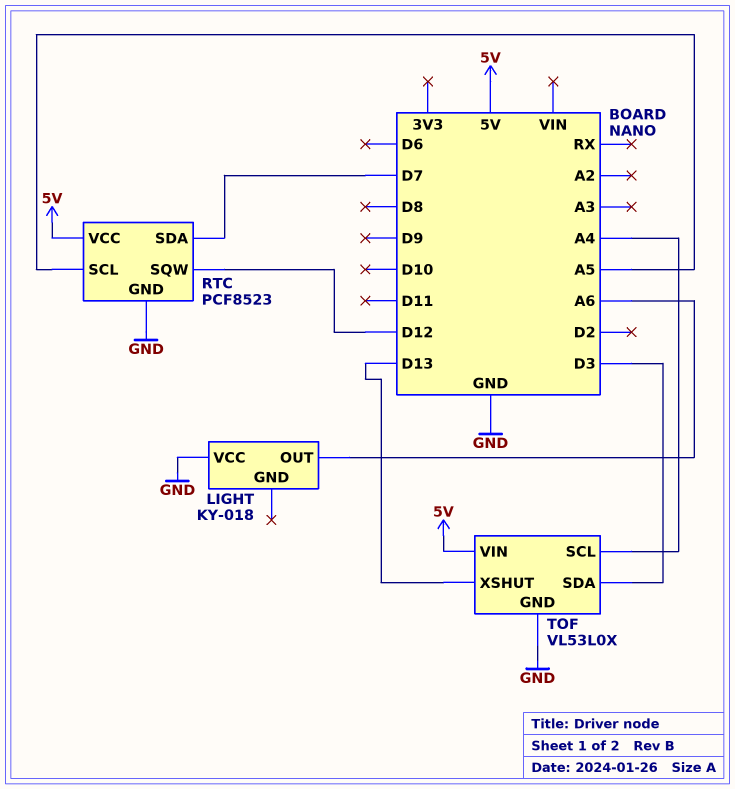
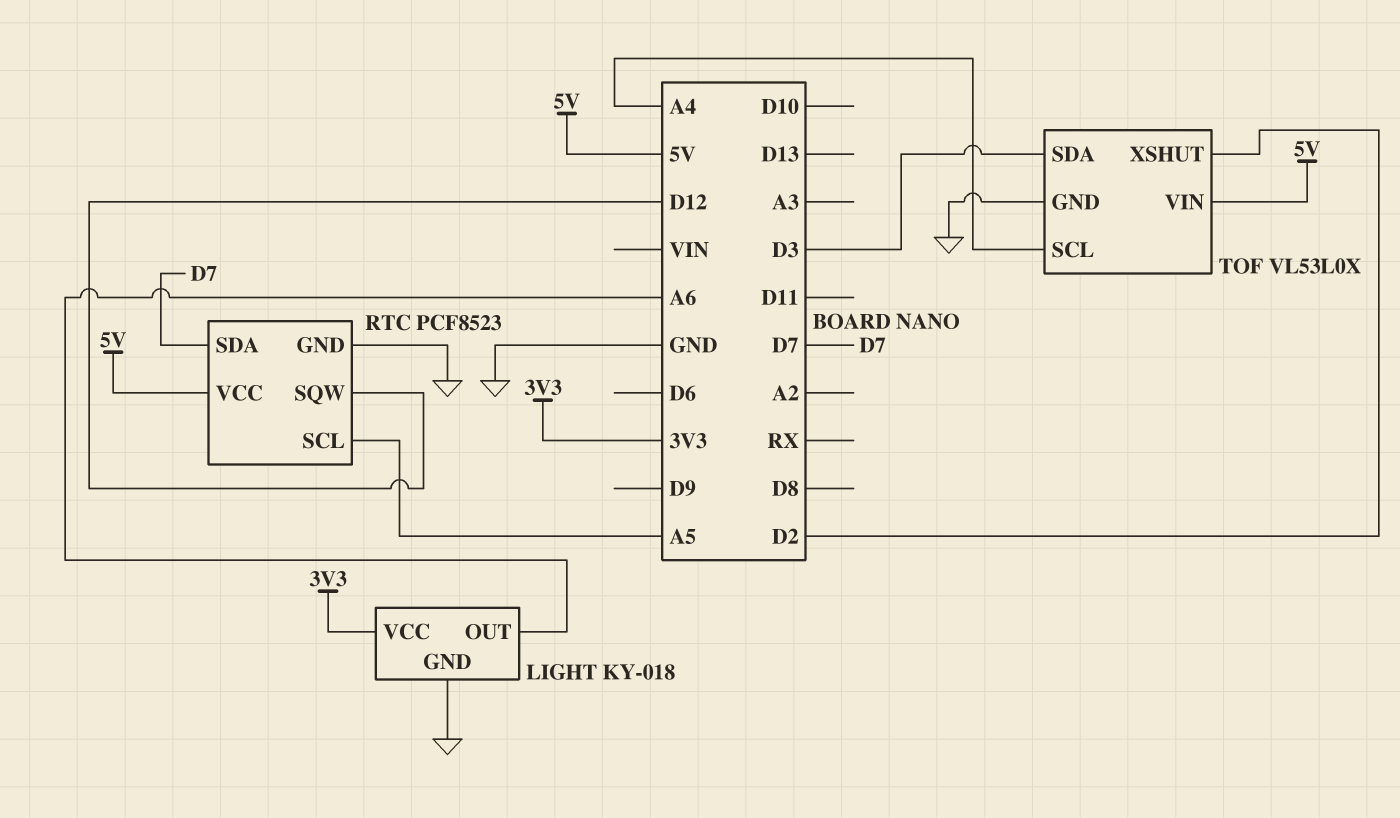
LIGHT pin GND: none -> GND
LIGHT pin VCC: GND -> 3V3
TOF pin XSHUT: D13 -> D2

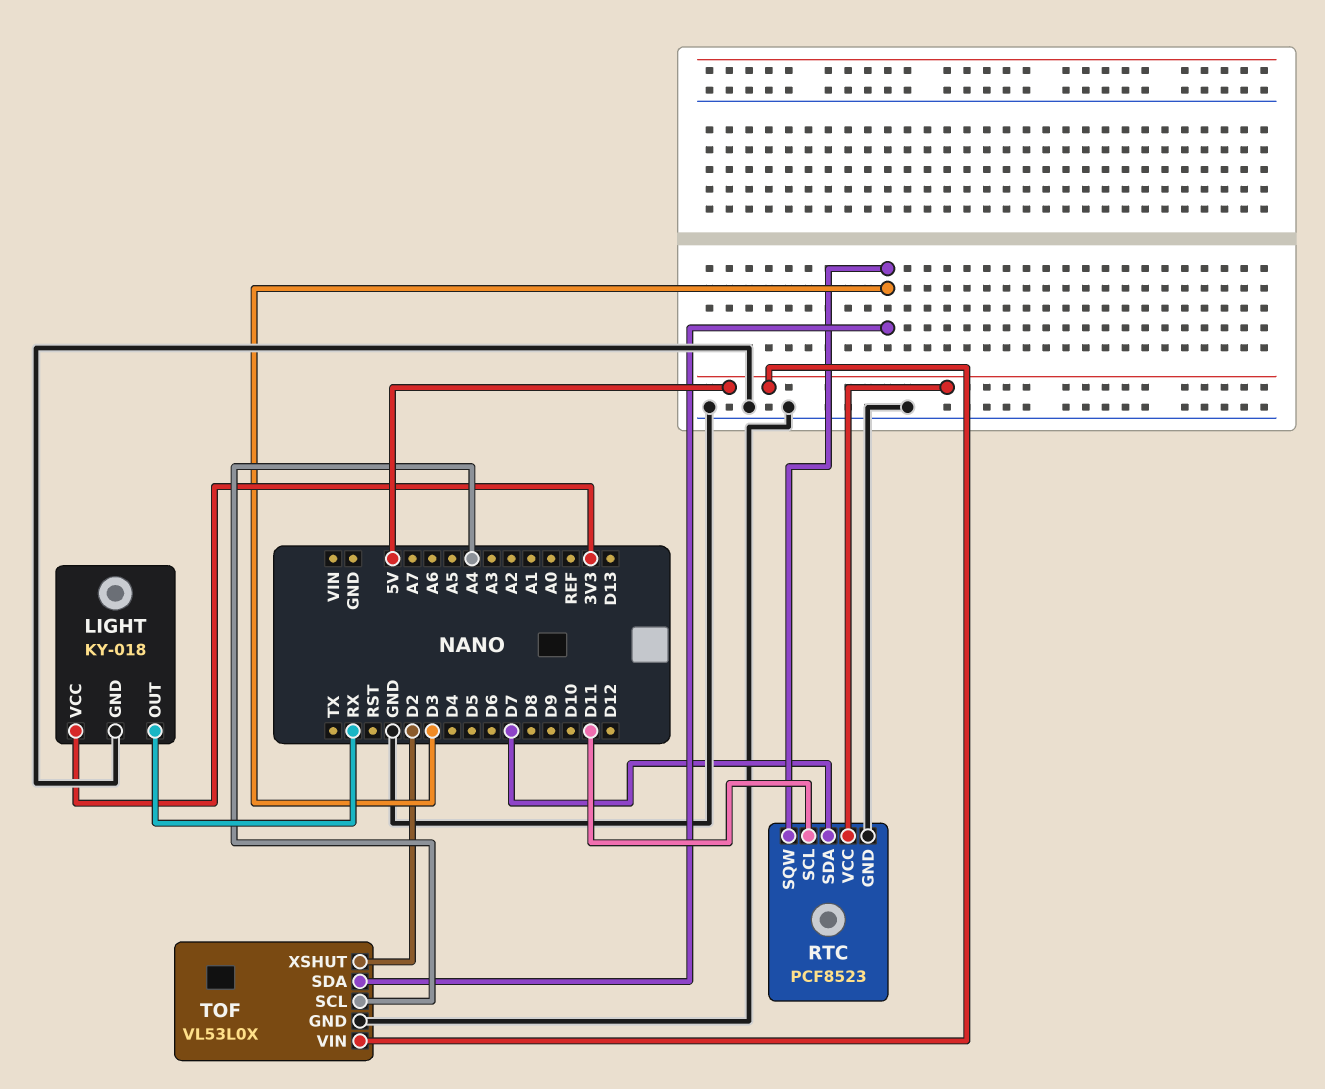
LIGHT pin OUT: A6 -> RX
RTC pin SCL: A5 -> D11
RTC pin SQW: D12 -> D3

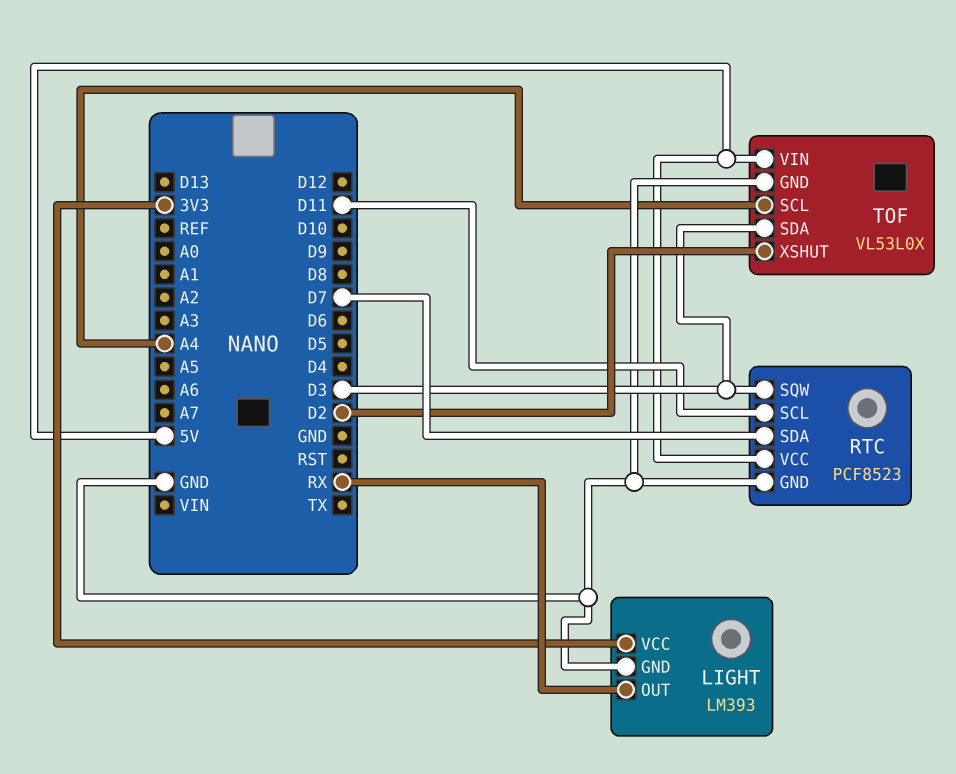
LIGHT: KY-018 -> LM393

